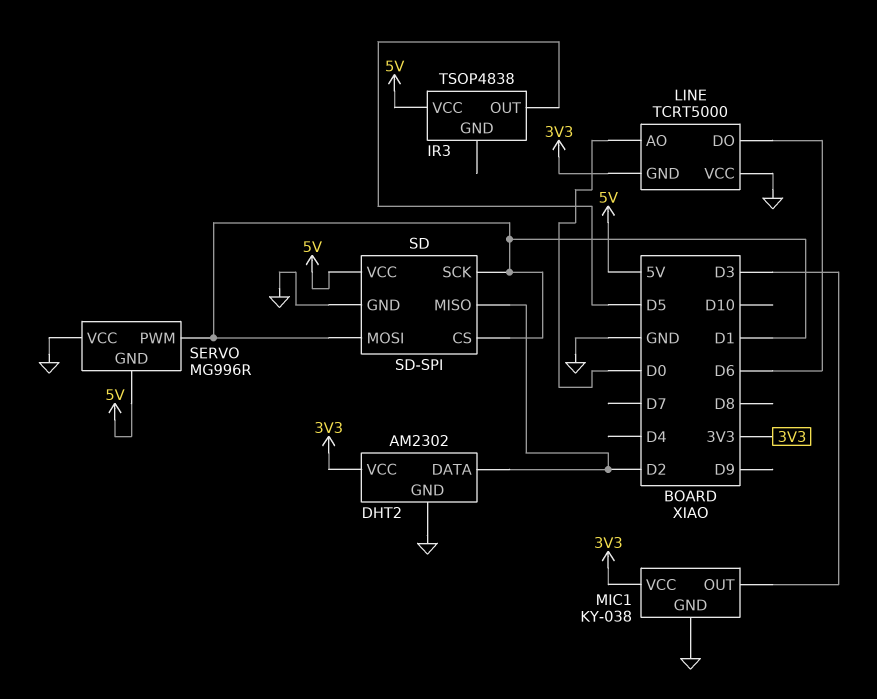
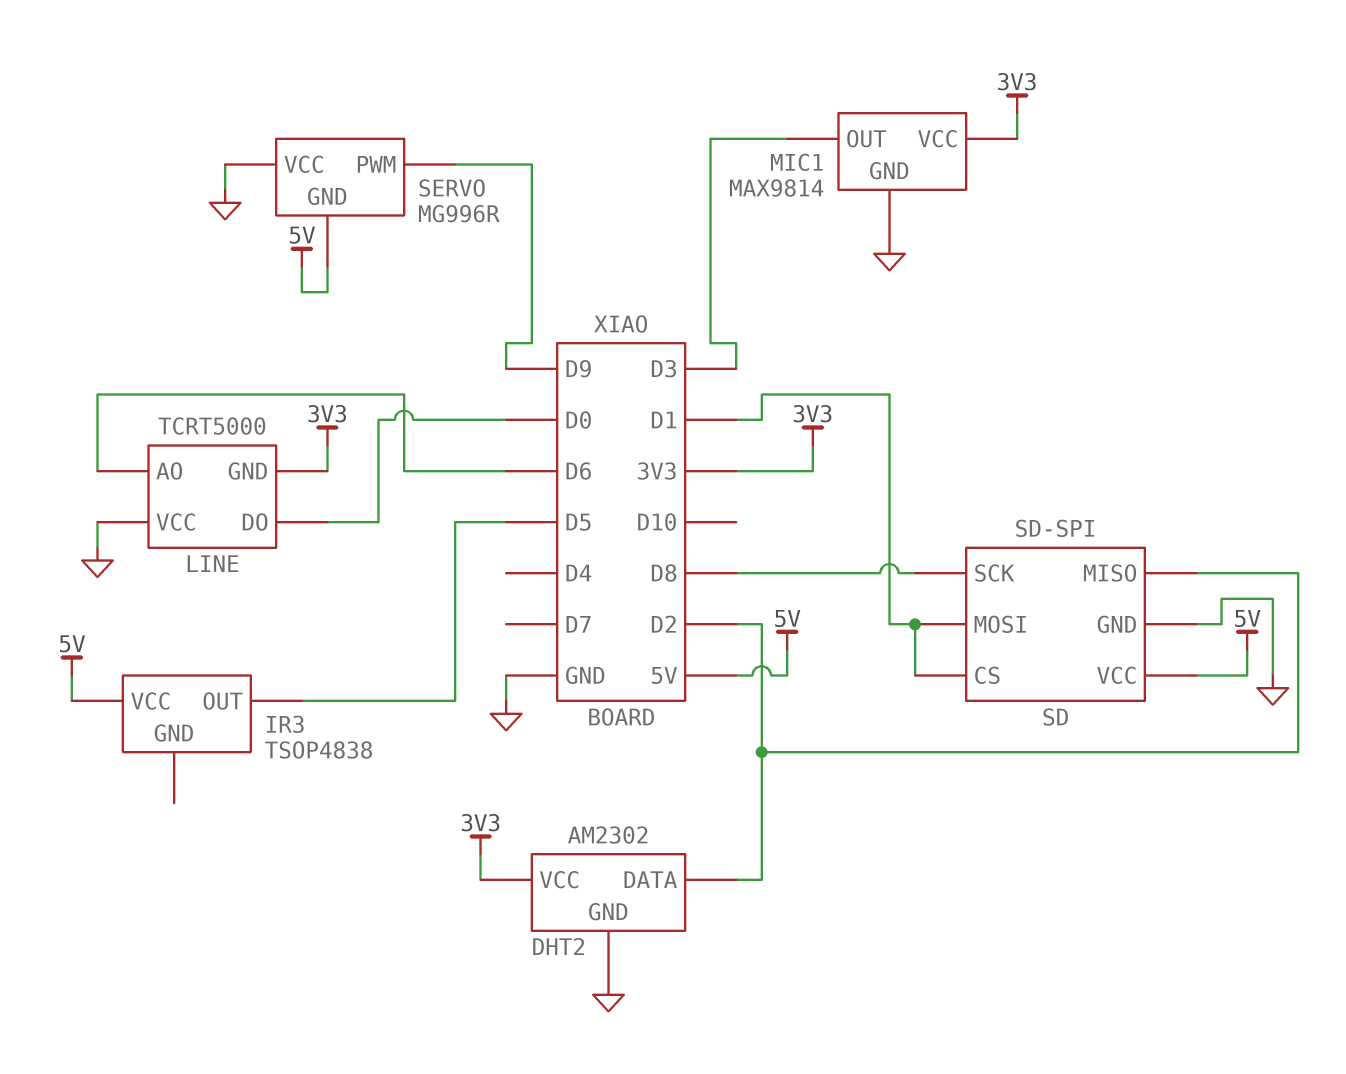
LINE pin AO: D0 -> D6
LINE pin DO: D6 -> D0
MIC1: KY-038 -> MAX9814
SD pin SCK: D1 -> D8
SERVO pin PWM: D1 -> D9

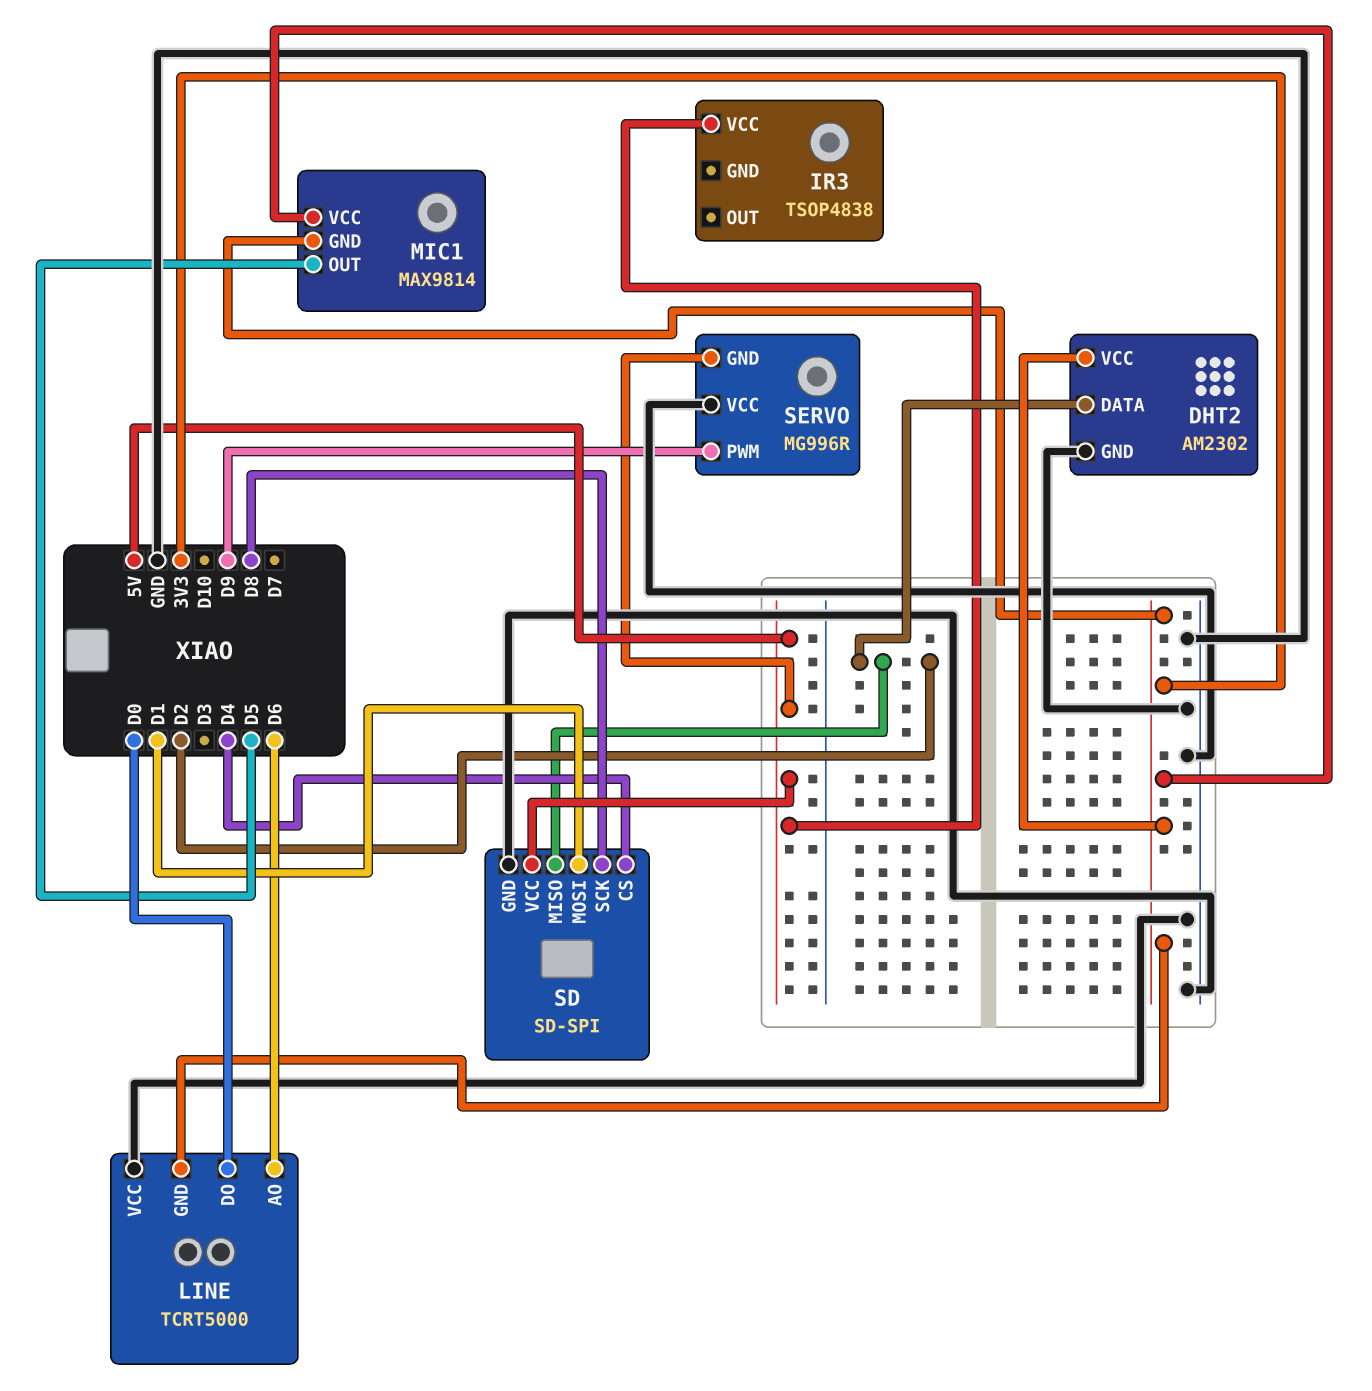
IR3 pin OUT: D5 -> none
MIC1 pin GND: GND -> 3V3
MIC1 pin OUT: D3 -> D5
SD pin CS: D1 -> D4

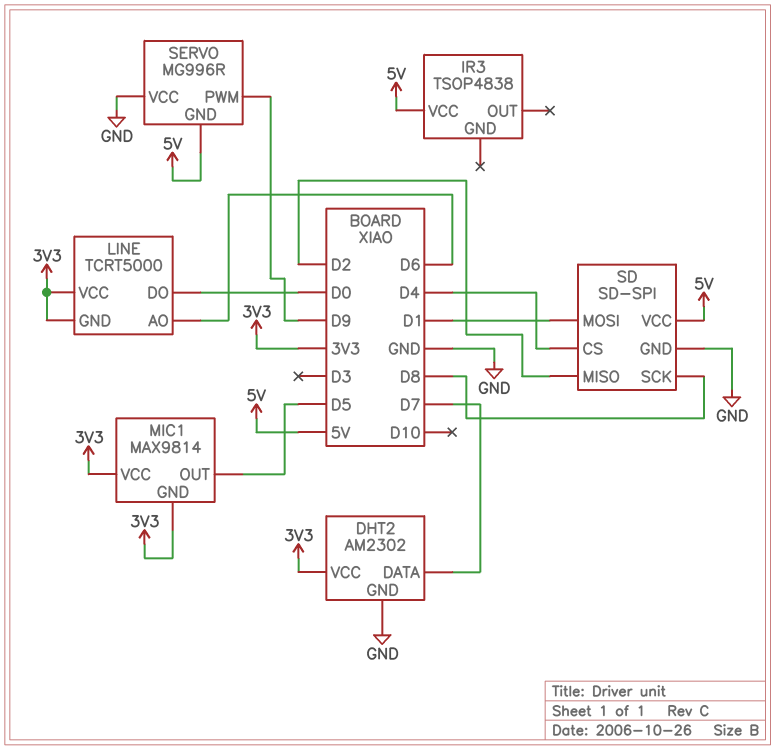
DHT2 pin DATA: D2 -> D7
LINE pin VCC: GND -> 3V3

